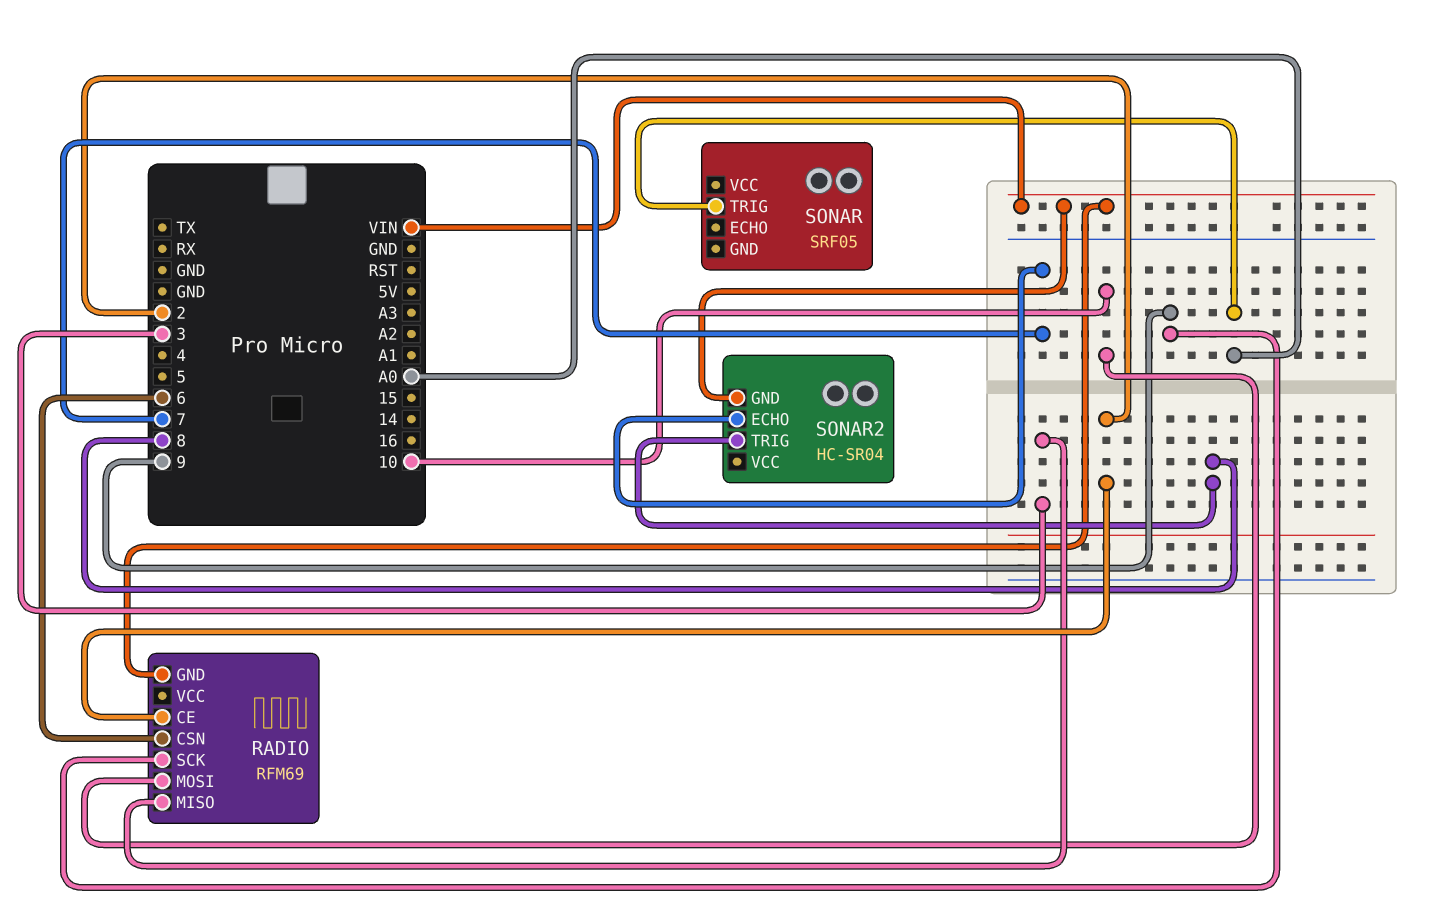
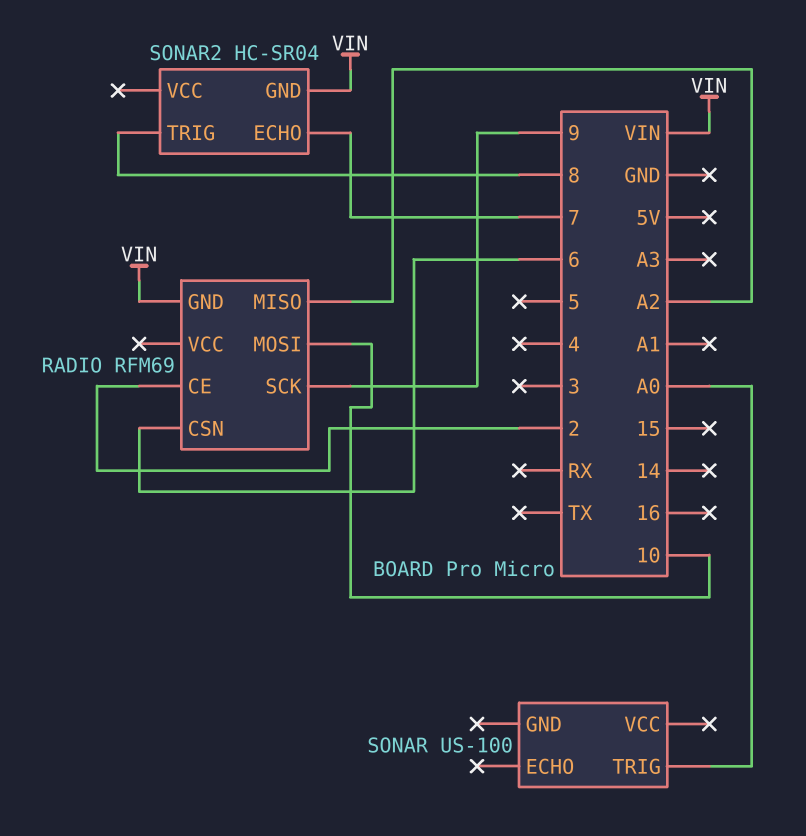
RADIO pin MISO: 3 -> A2
SONAR: SRF05 -> US-100

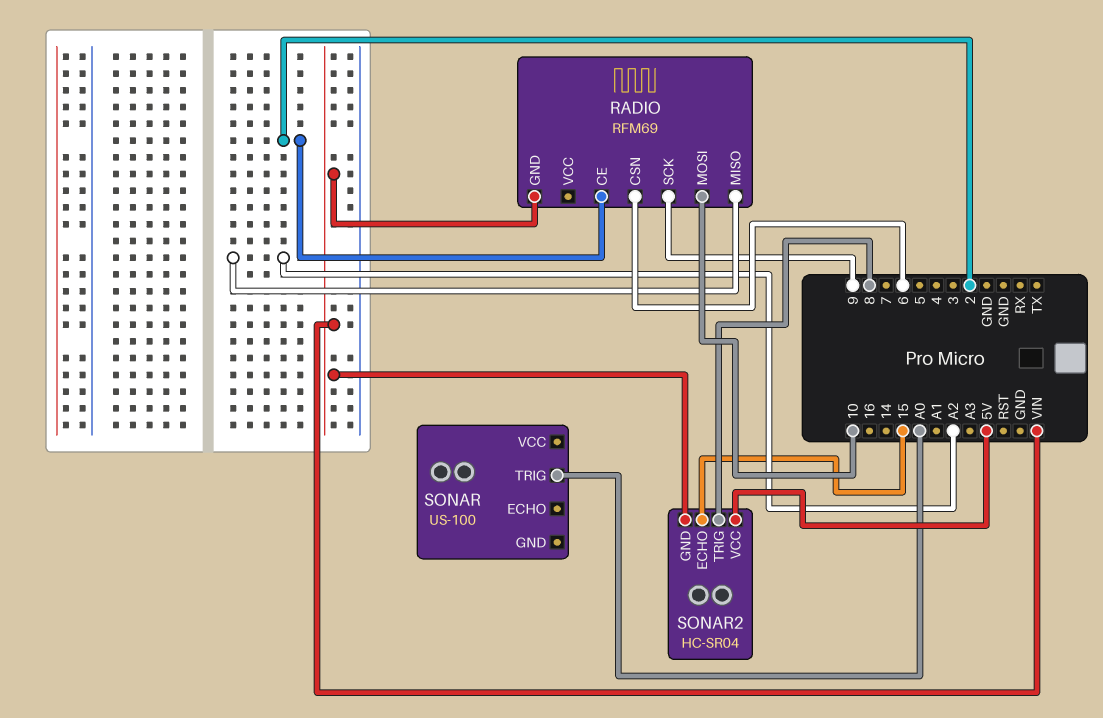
SONAR2 pin ECHO: 7 -> 15
SONAR2 pin VCC: none -> 5V

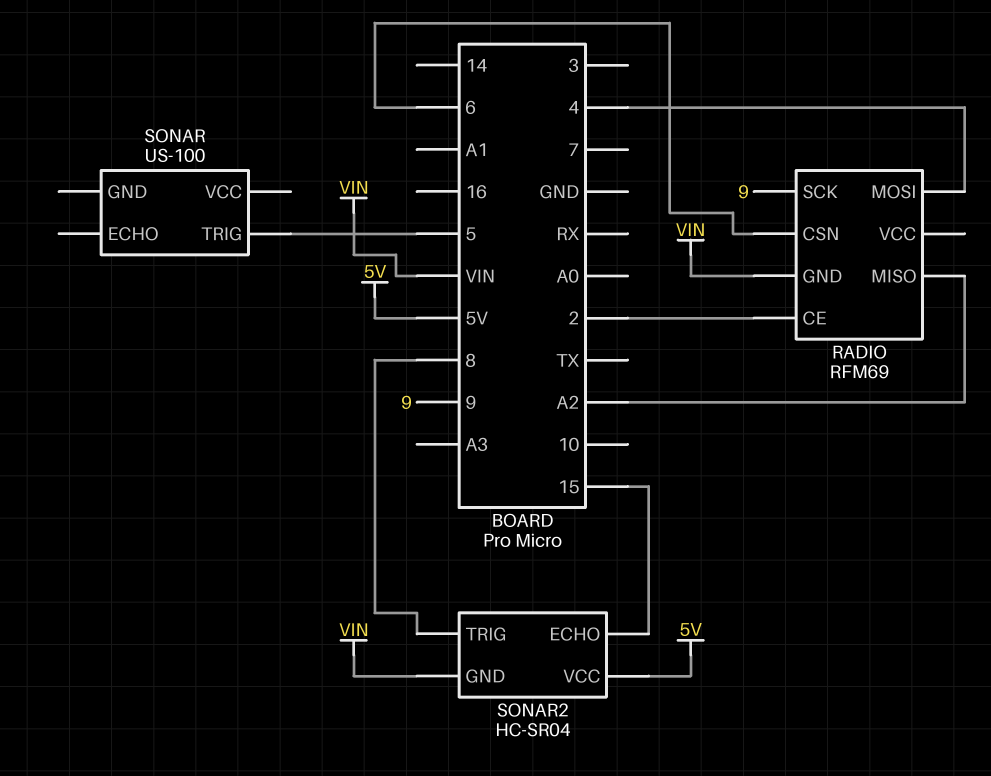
RADIO pin MOSI: 10 -> 4
SONAR pin TRIG: A0 -> 5

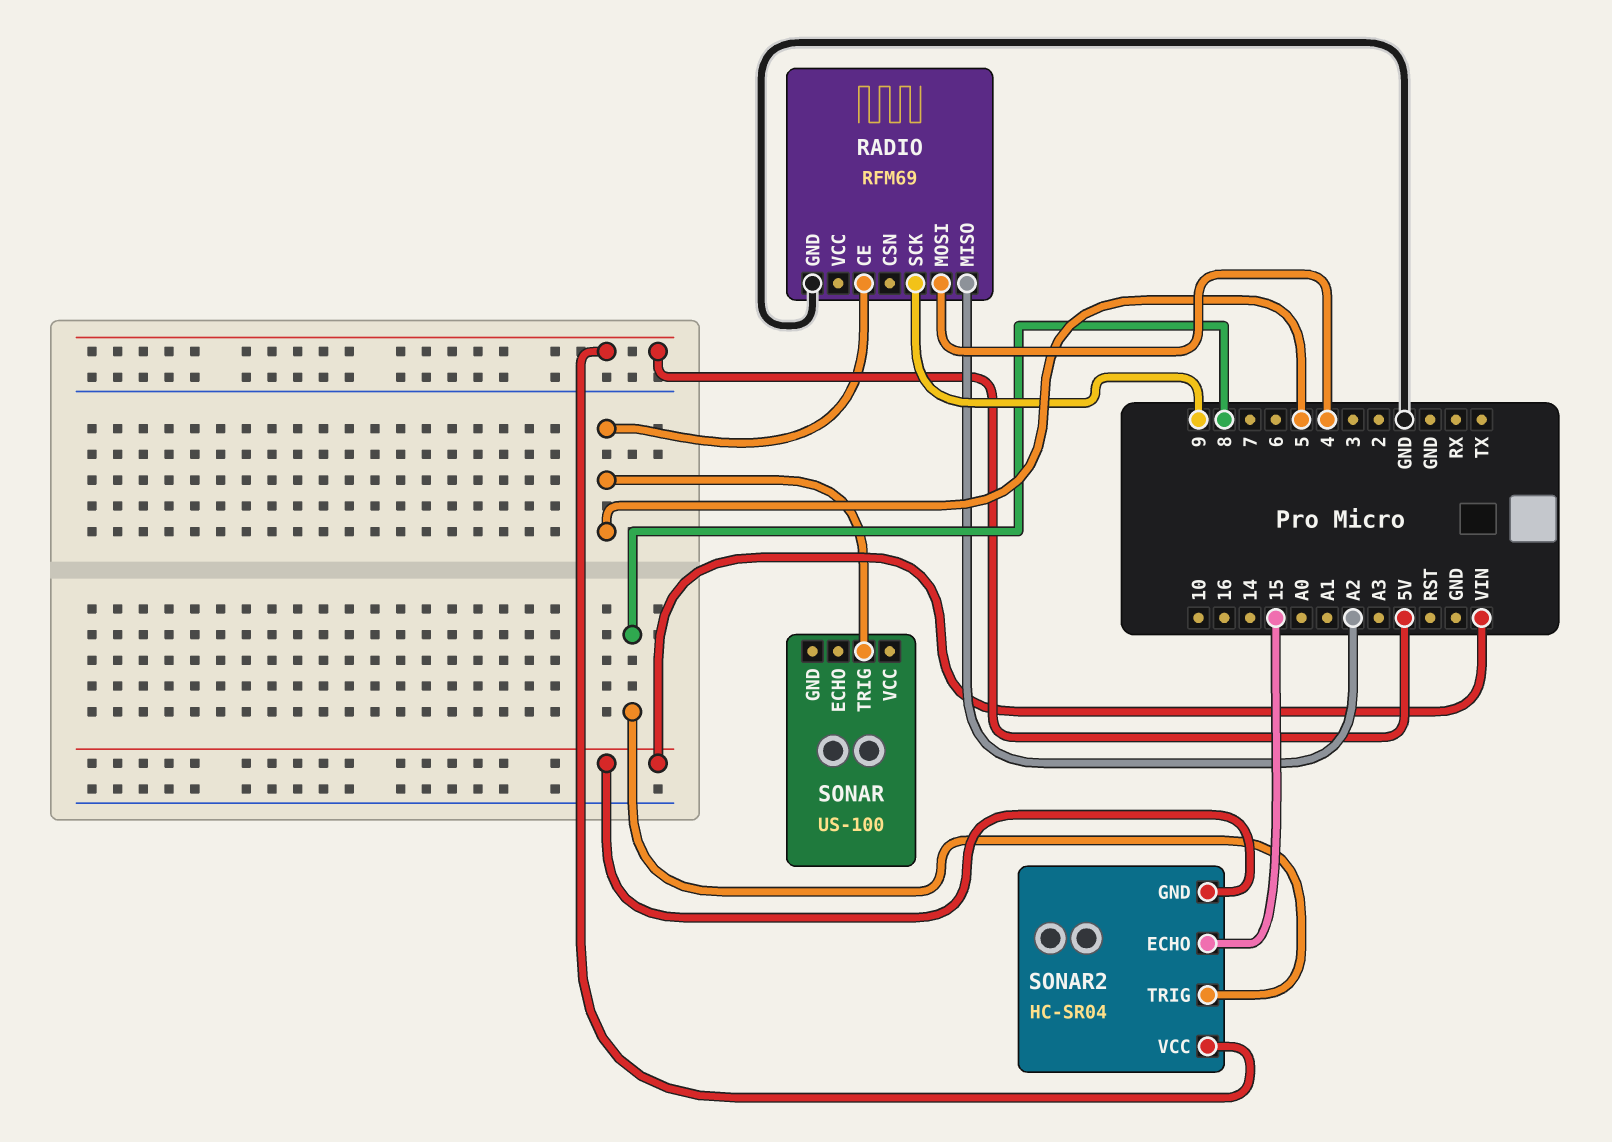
RADIO pin CE: 2 -> 5
RADIO pin CSN: 6 -> none
RADIO pin GND: VIN -> GND

